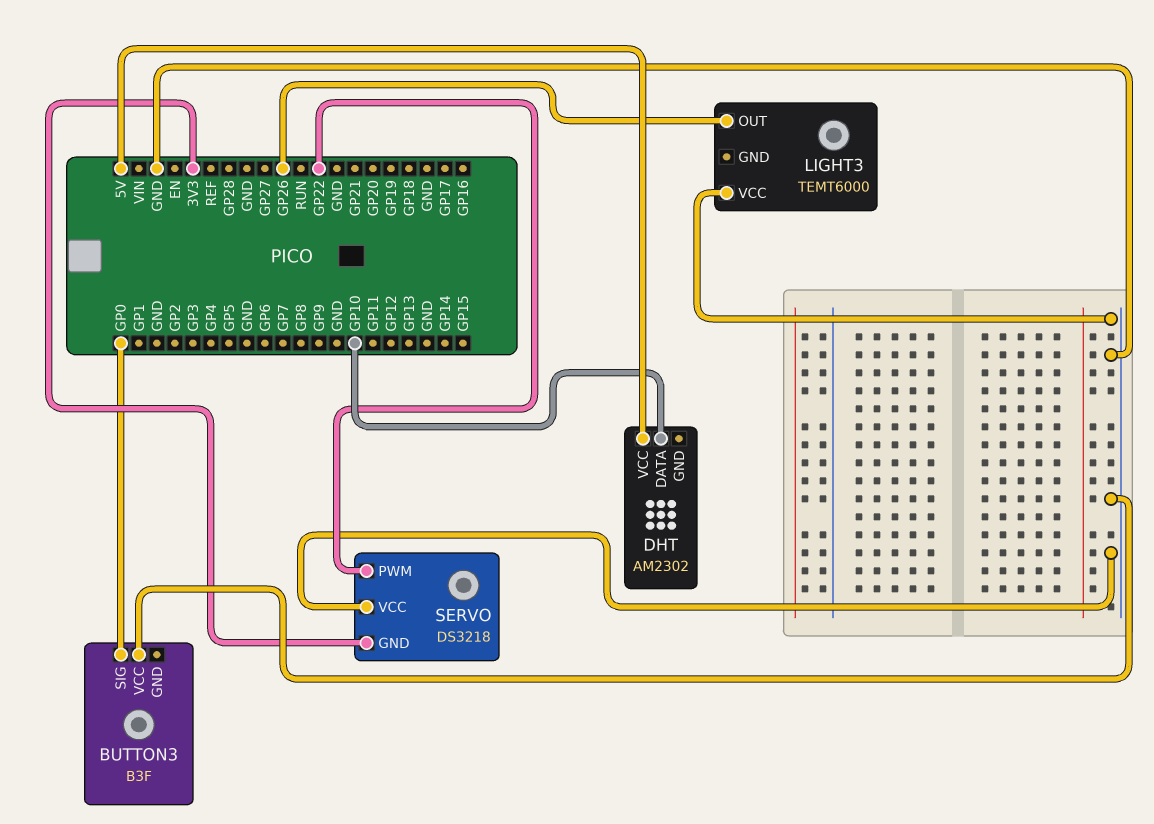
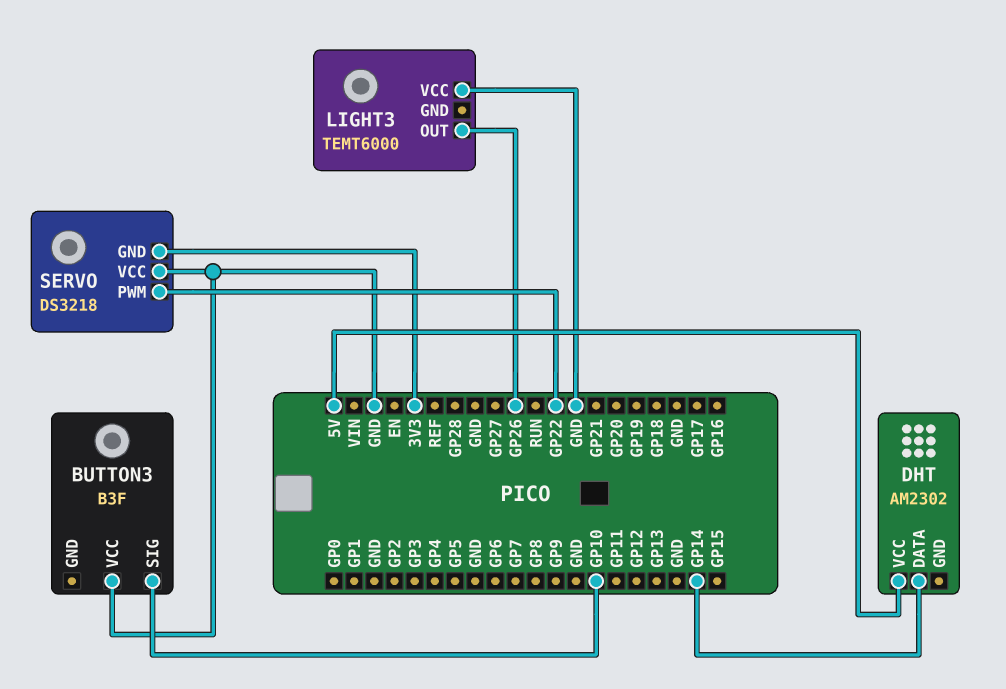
BUTTON3 pin SIG: GP0 -> GP10
DHT pin DATA: GP10 -> GP14

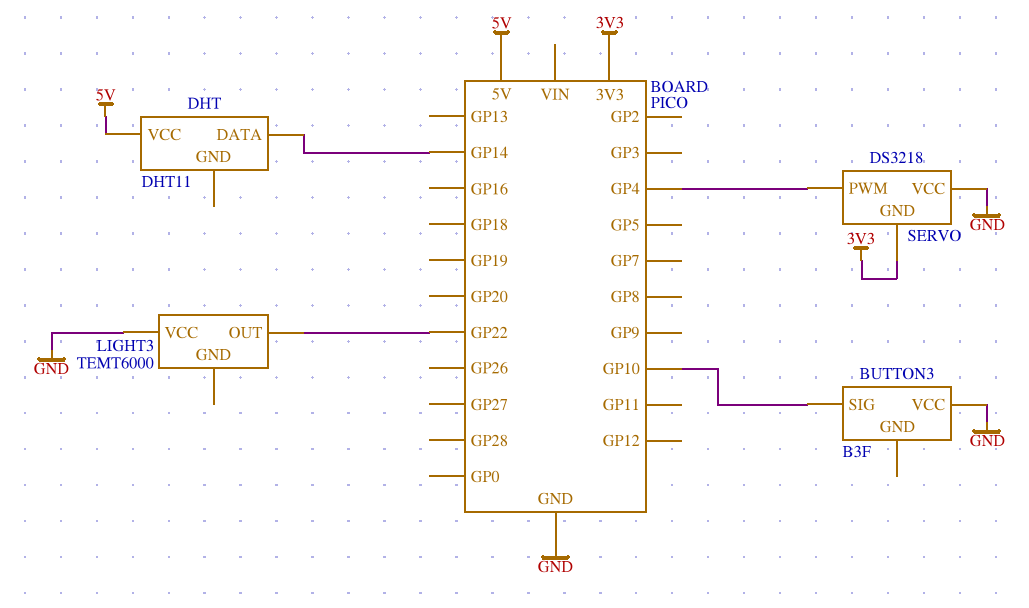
DHT: AM2302 -> DHT11
LIGHT3 pin OUT: GP26 -> GP22
SERVO pin PWM: GP22 -> GP4

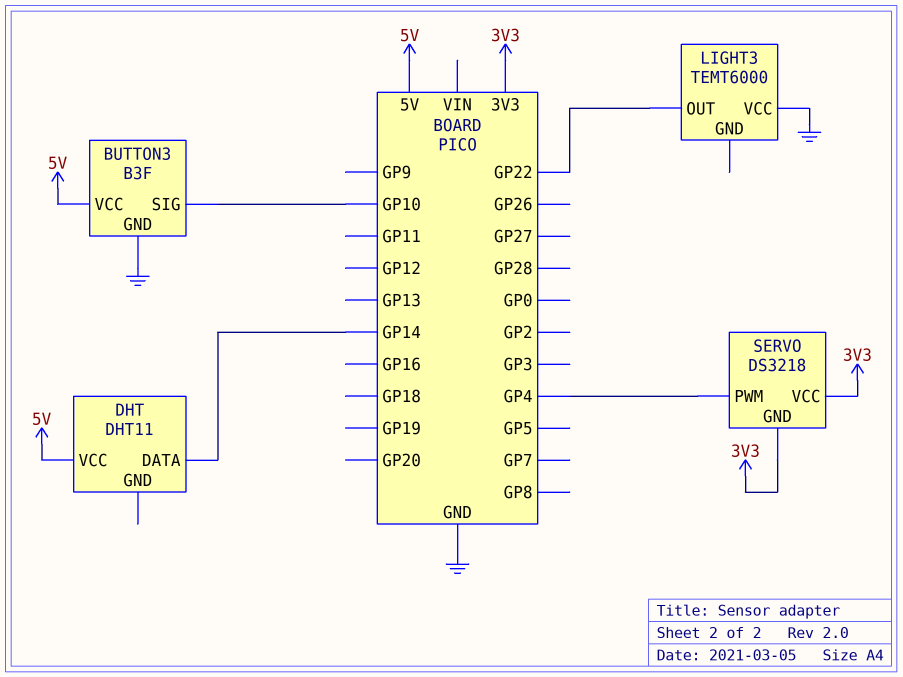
BUTTON3 pin GND: none -> GND
BUTTON3 pin VCC: GND -> 5V
SERVO pin VCC: GND -> 3V3

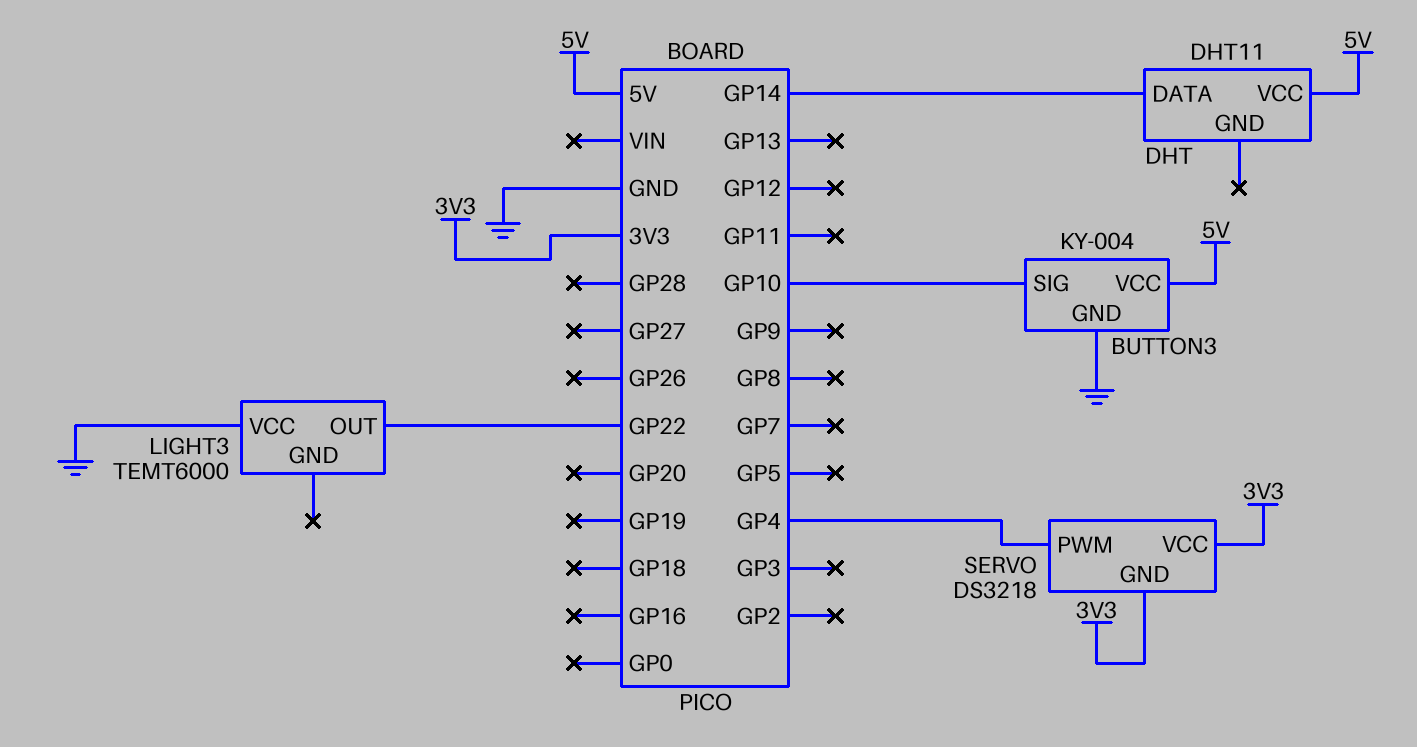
BUTTON3: B3F -> KY-004

